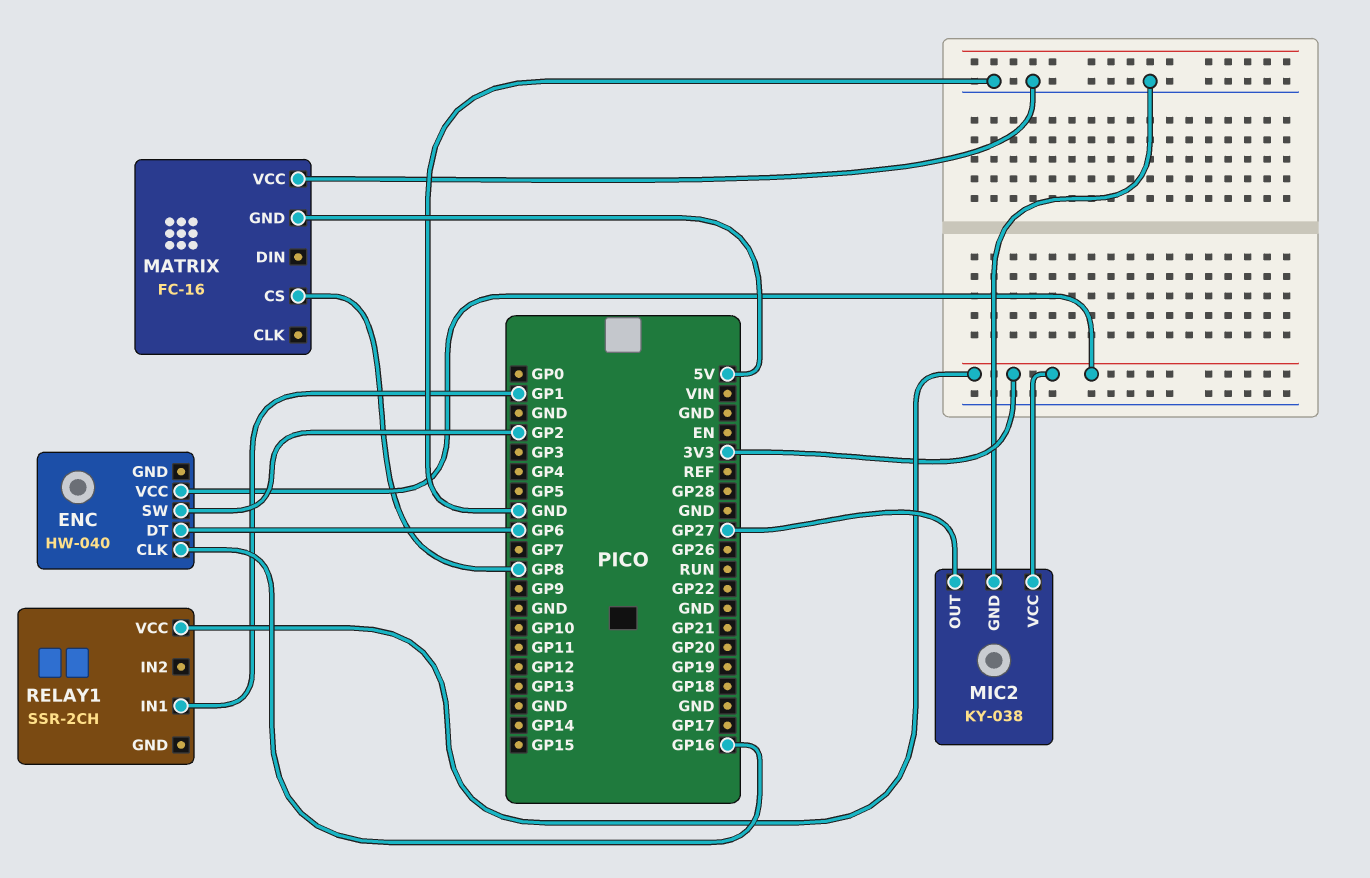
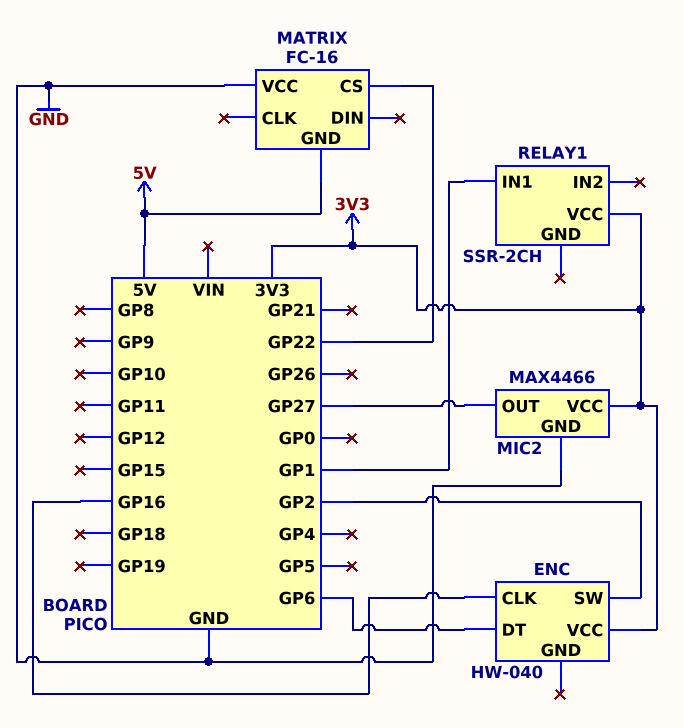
MATRIX pin CS: GP8 -> GP22
MIC2: KY-038 -> MAX4466

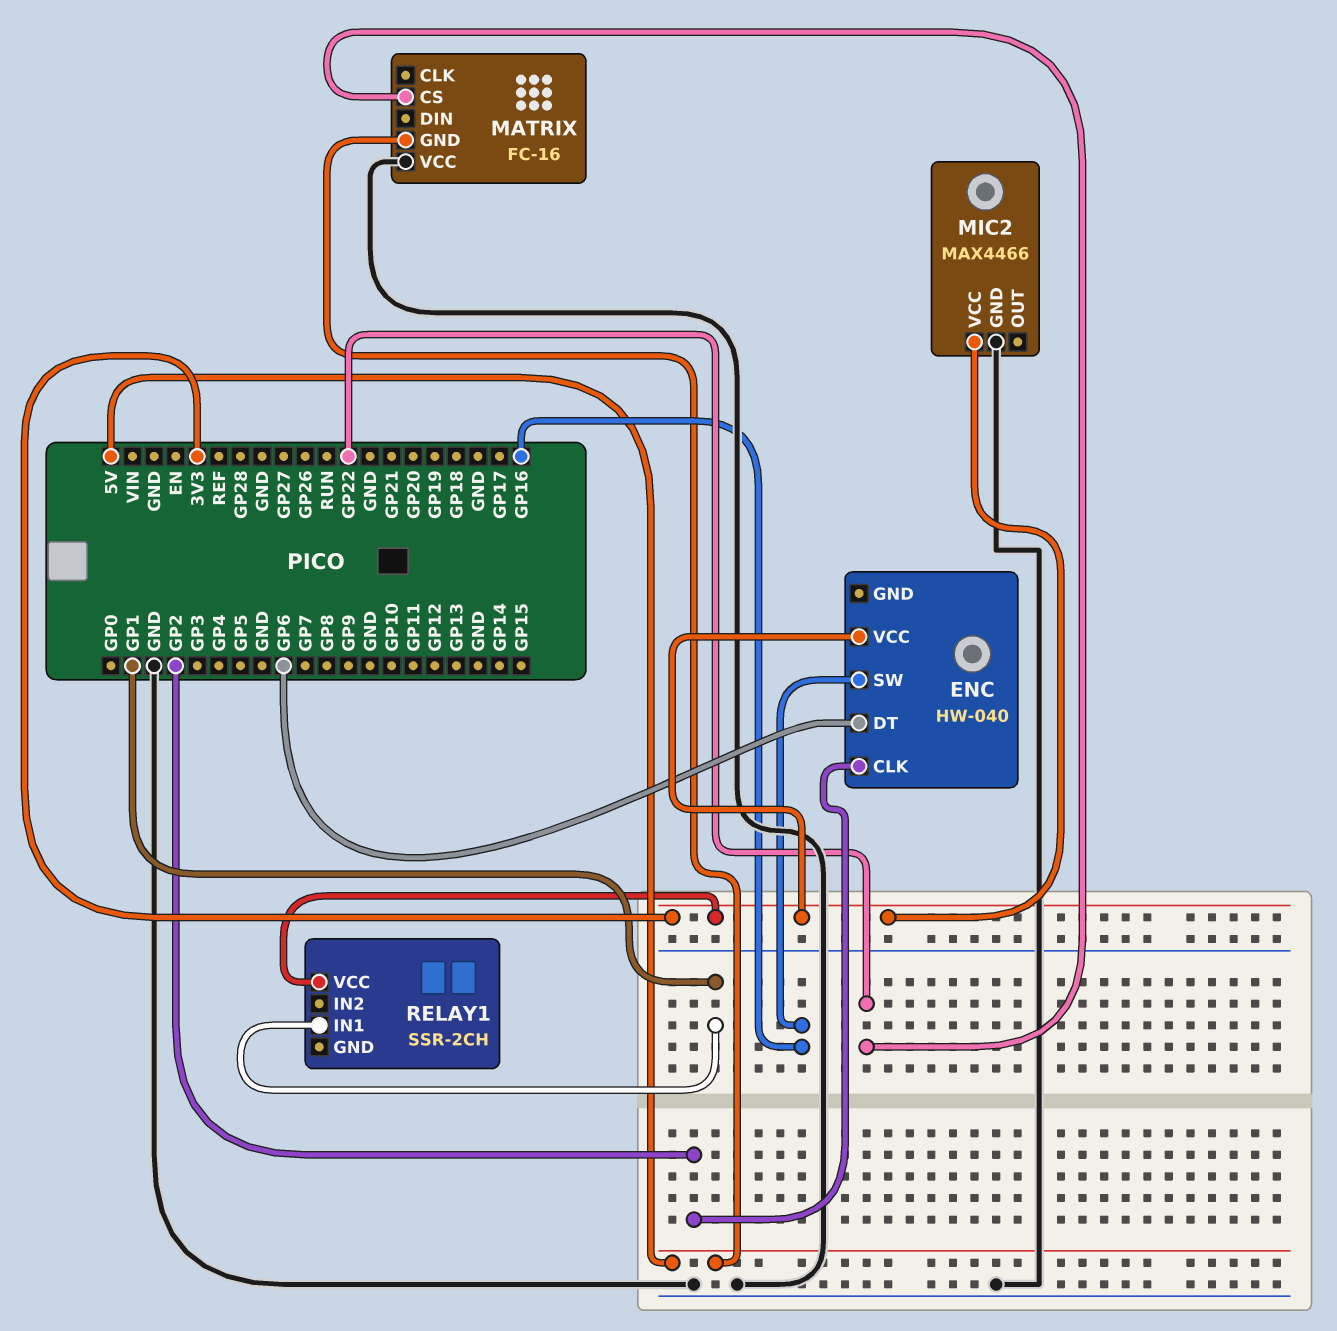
ENC pin CLK: GP16 -> GP2
ENC pin SW: GP2 -> GP16
MIC2 pin OUT: GP27 -> none

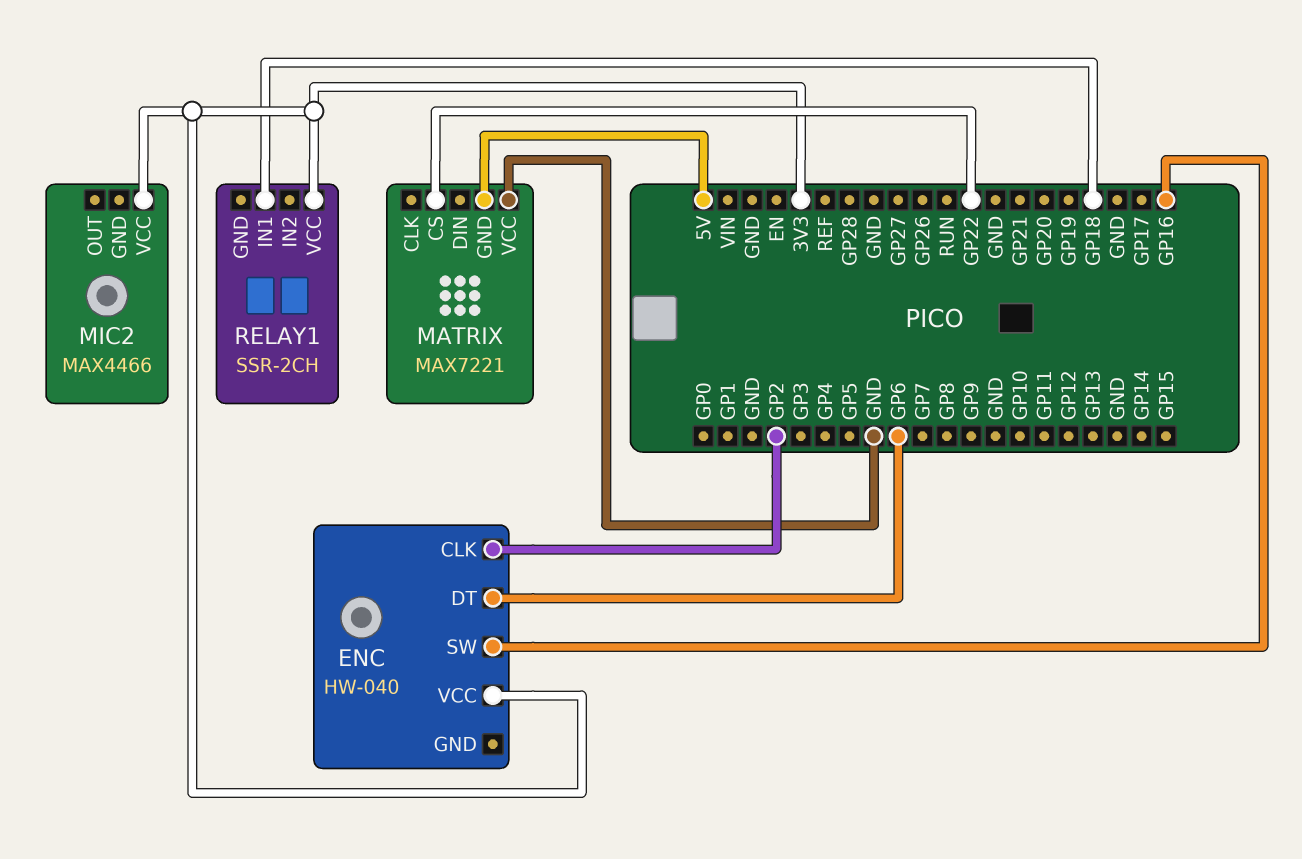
MATRIX: FC-16 -> MAX7221
MIC2 pin GND: GND -> none
RELAY1 pin IN1: GP1 -> GP18

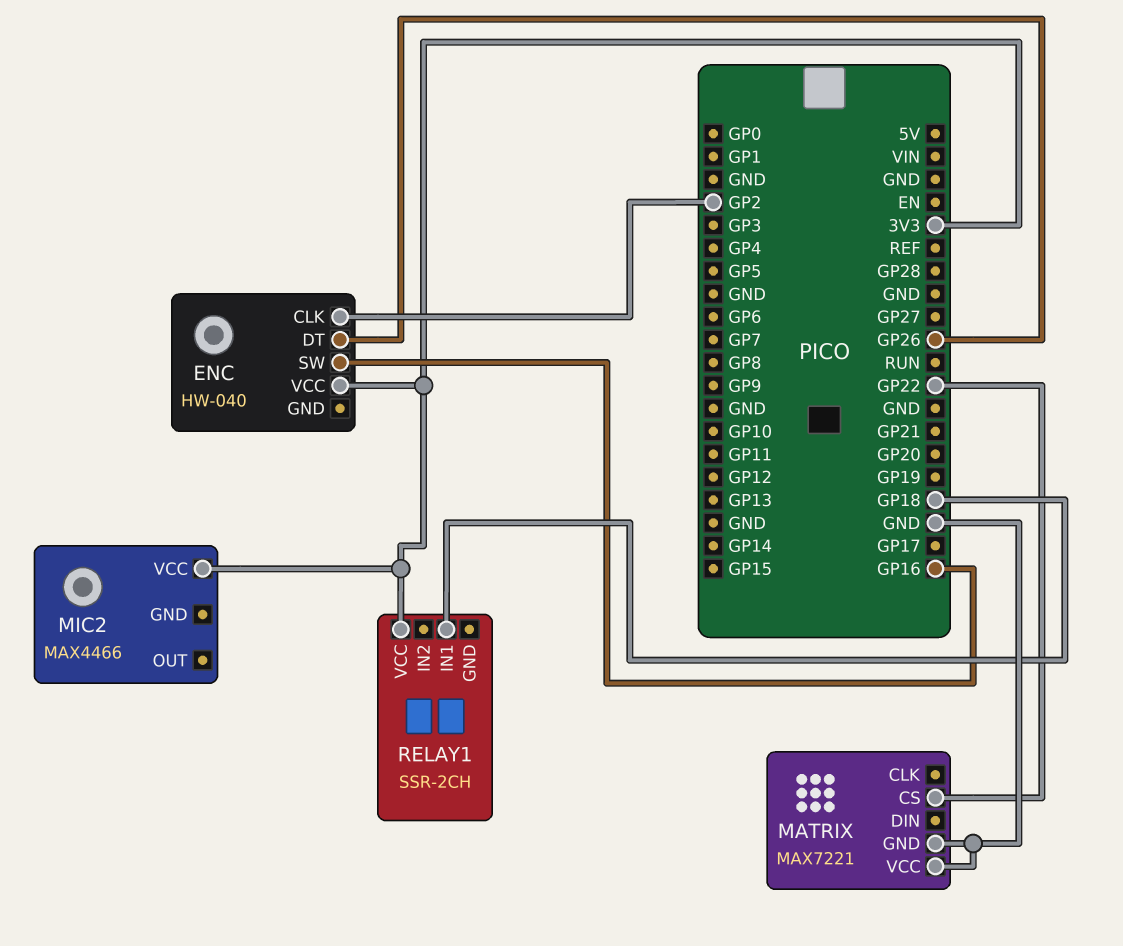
ENC pin DT: GP6 -> GP26
MATRIX pin GND: 5V -> GND

